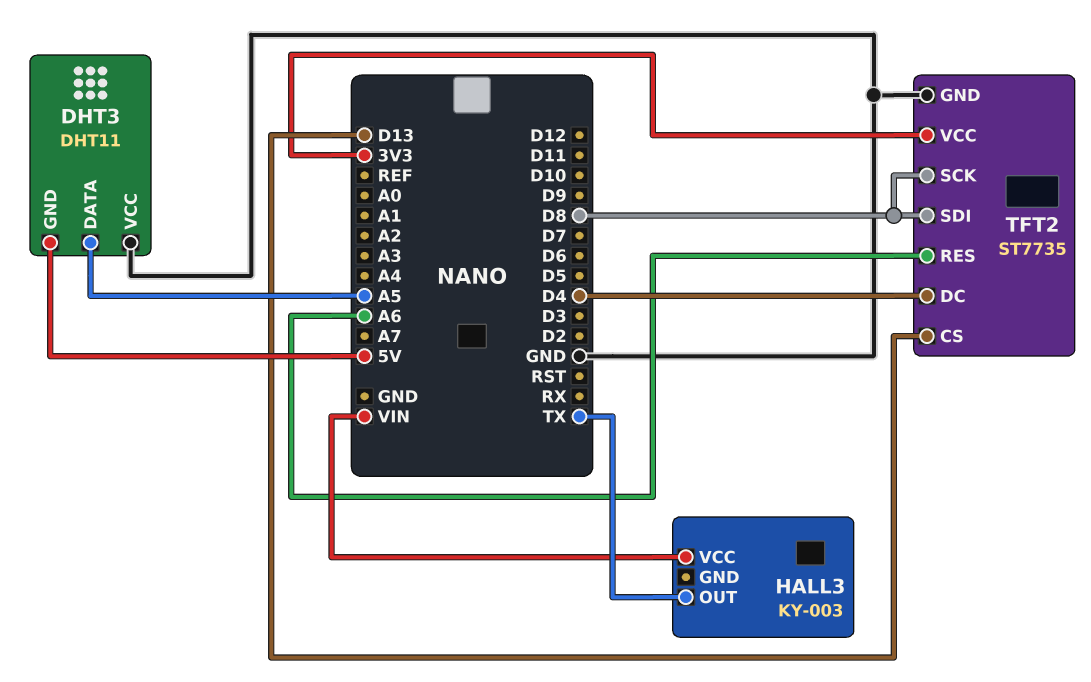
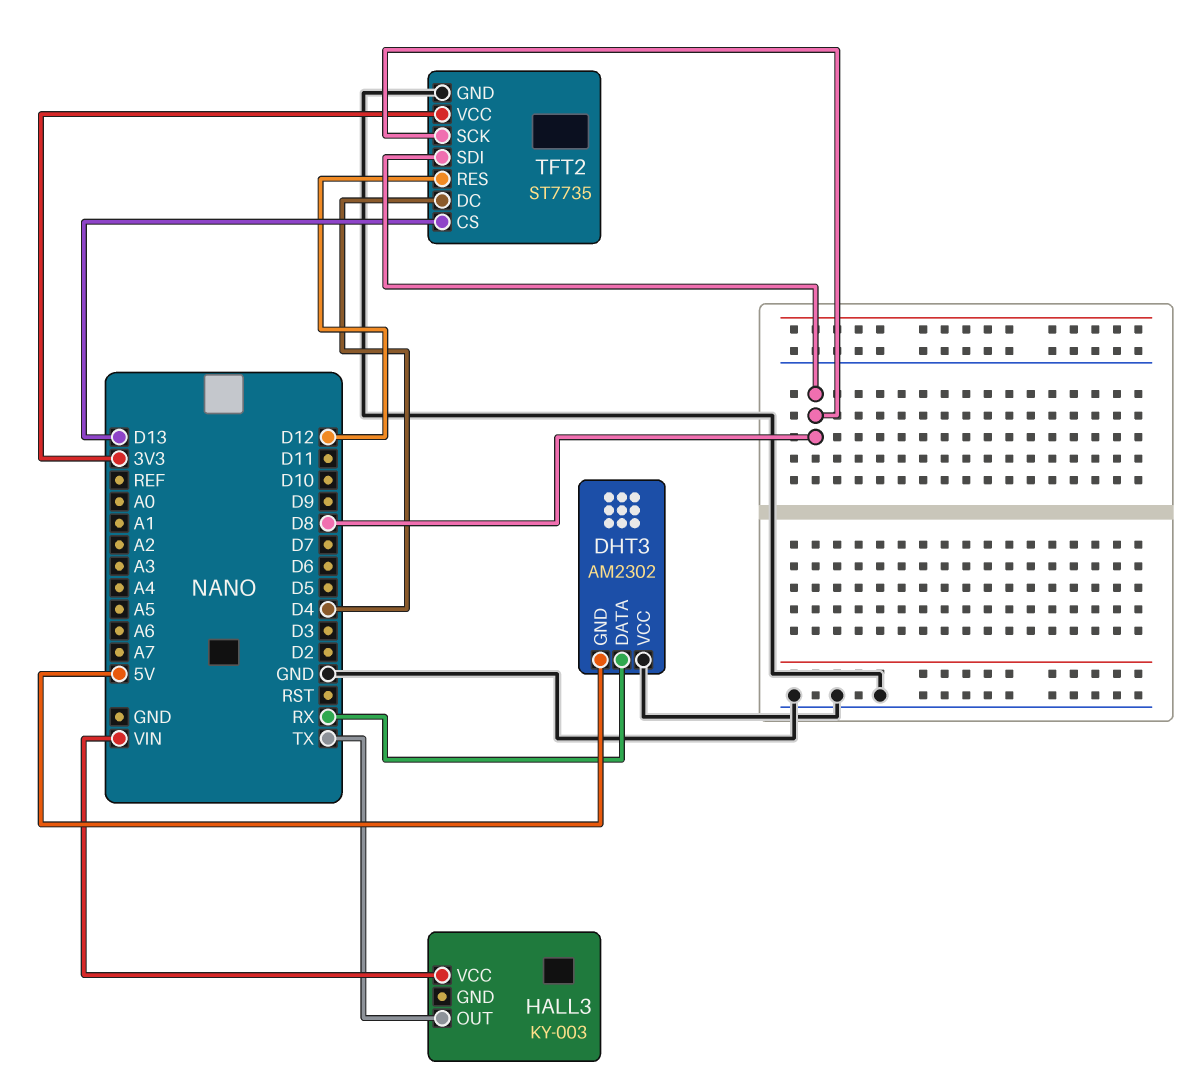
DHT3: DHT11 -> AM2302
DHT3 pin DATA: A5 -> RX
TFT2 pin RES: A6 -> D12

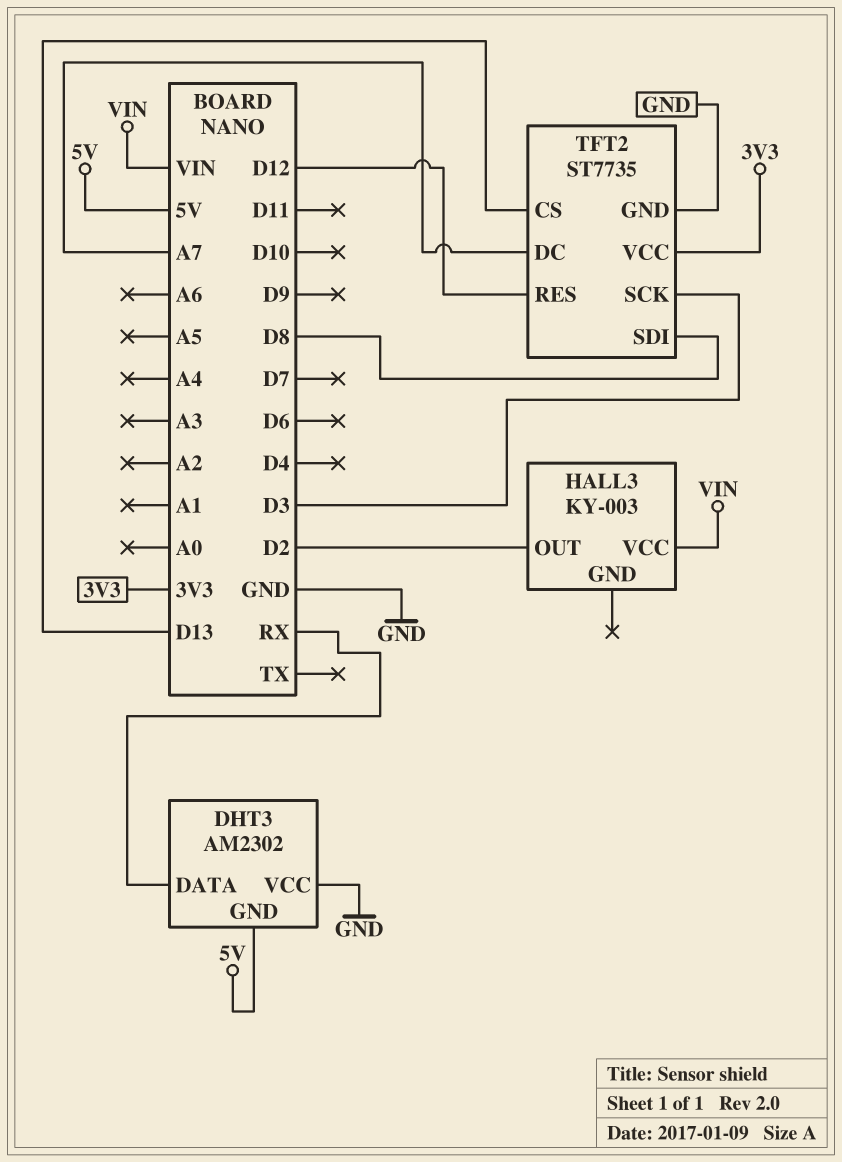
HALL3 pin OUT: TX -> D2
TFT2 pin DC: D4 -> A7
TFT2 pin SCK: D8 -> D3

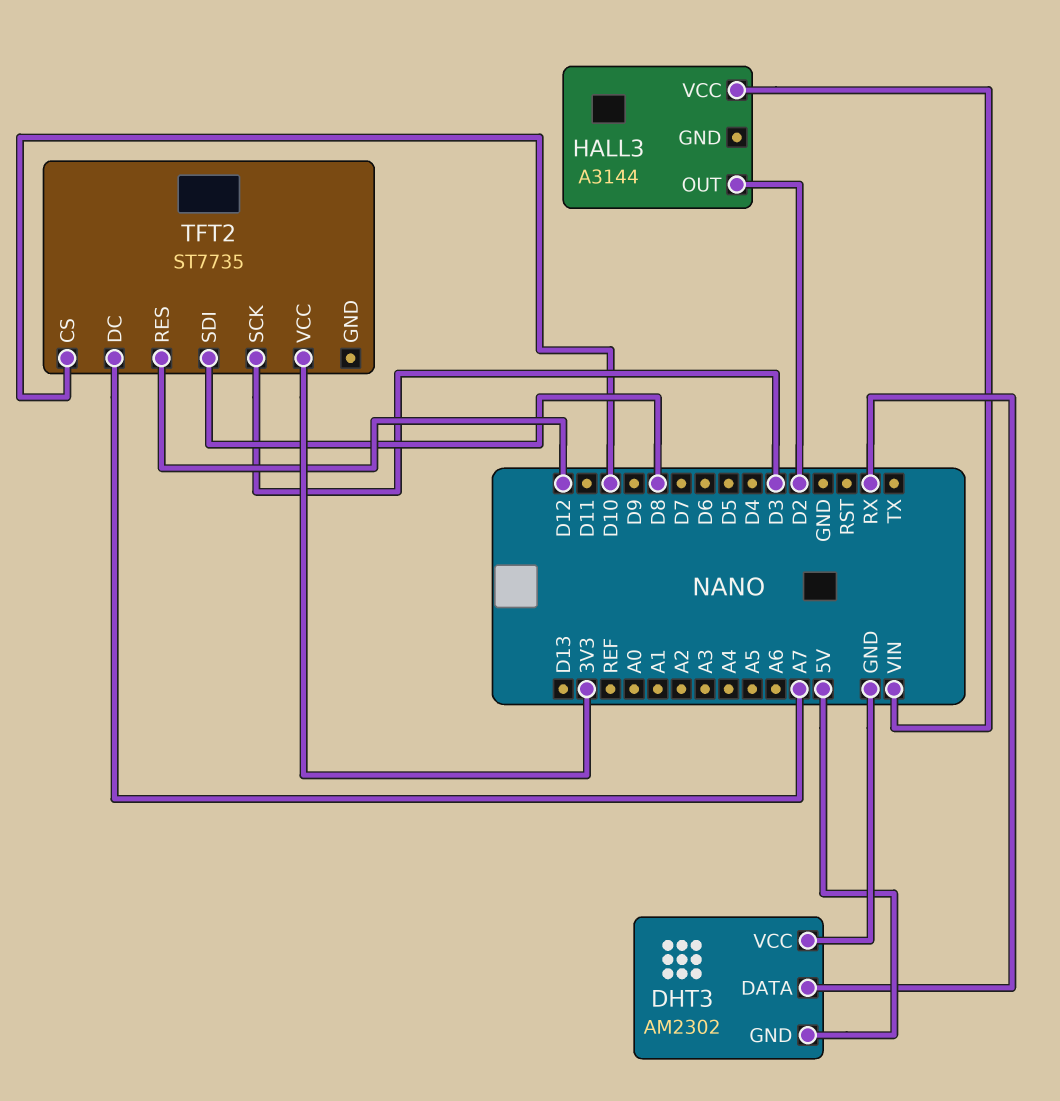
HALL3: KY-003 -> A3144
TFT2 pin CS: D13 -> D10
TFT2 pin GND: GND -> none

